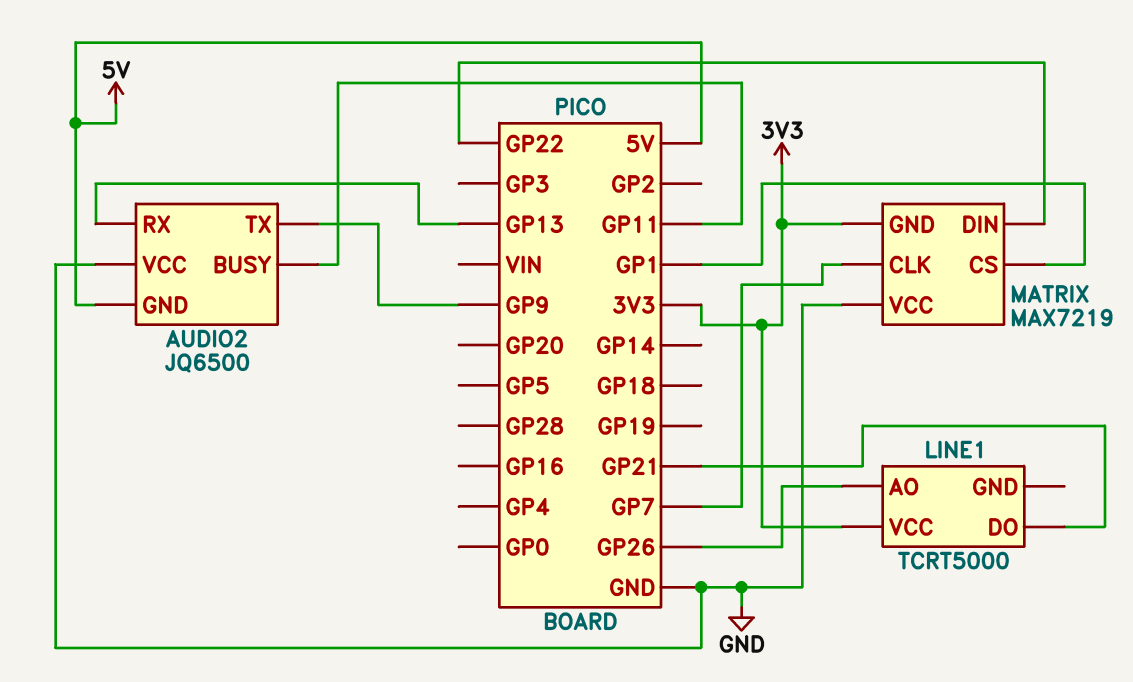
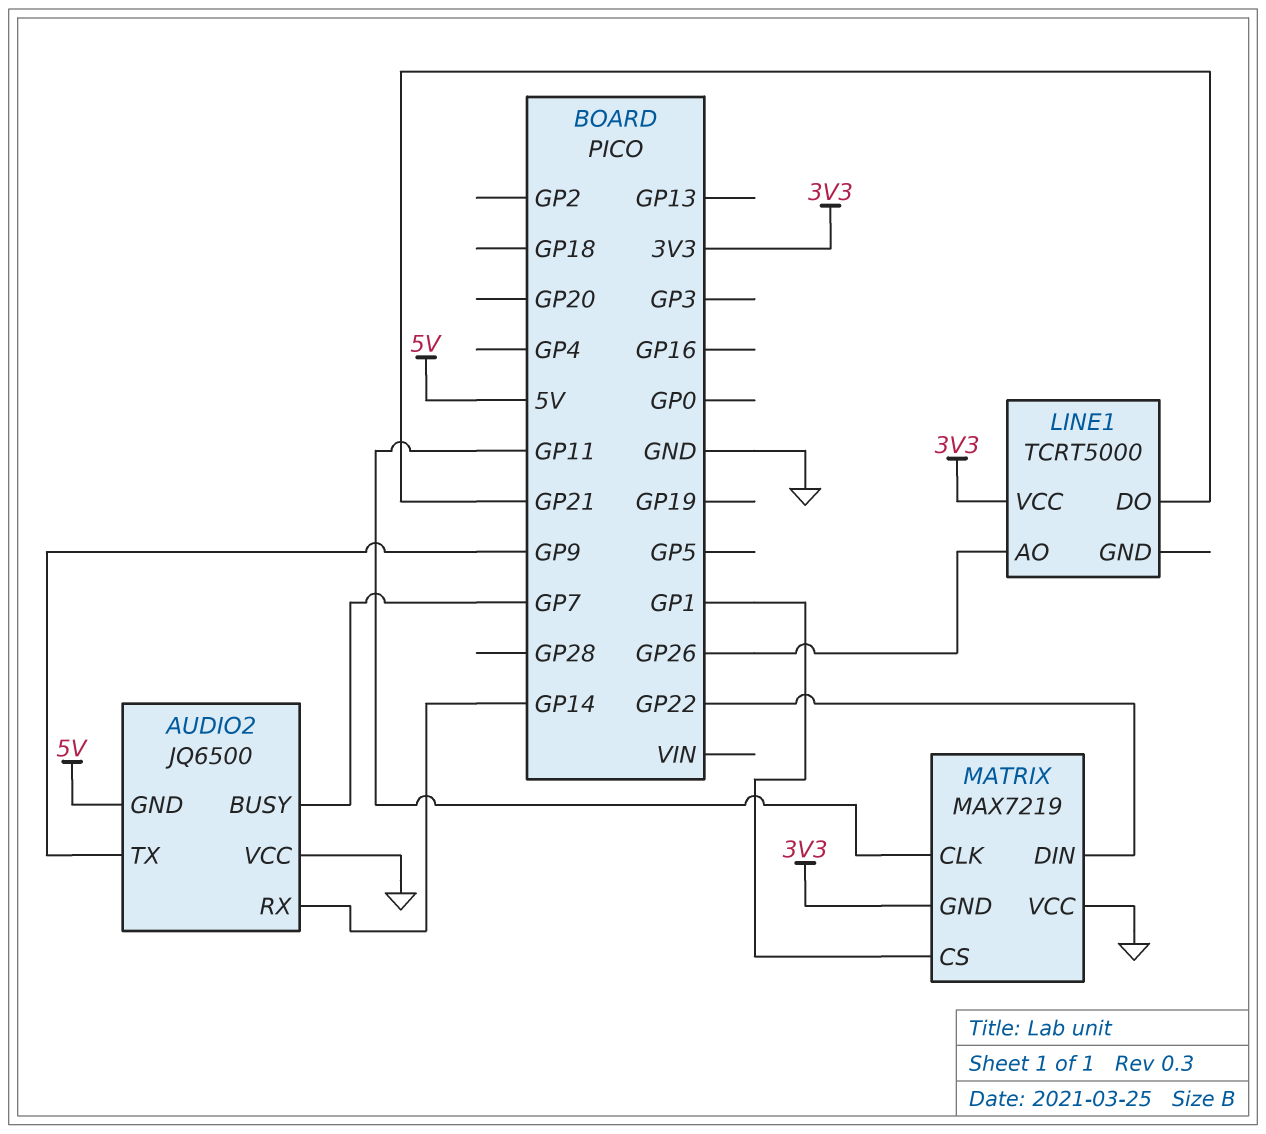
AUDIO2 pin BUSY: GP11 -> GP7
AUDIO2 pin RX: GP13 -> GP14
MATRIX pin CLK: GP7 -> GP11

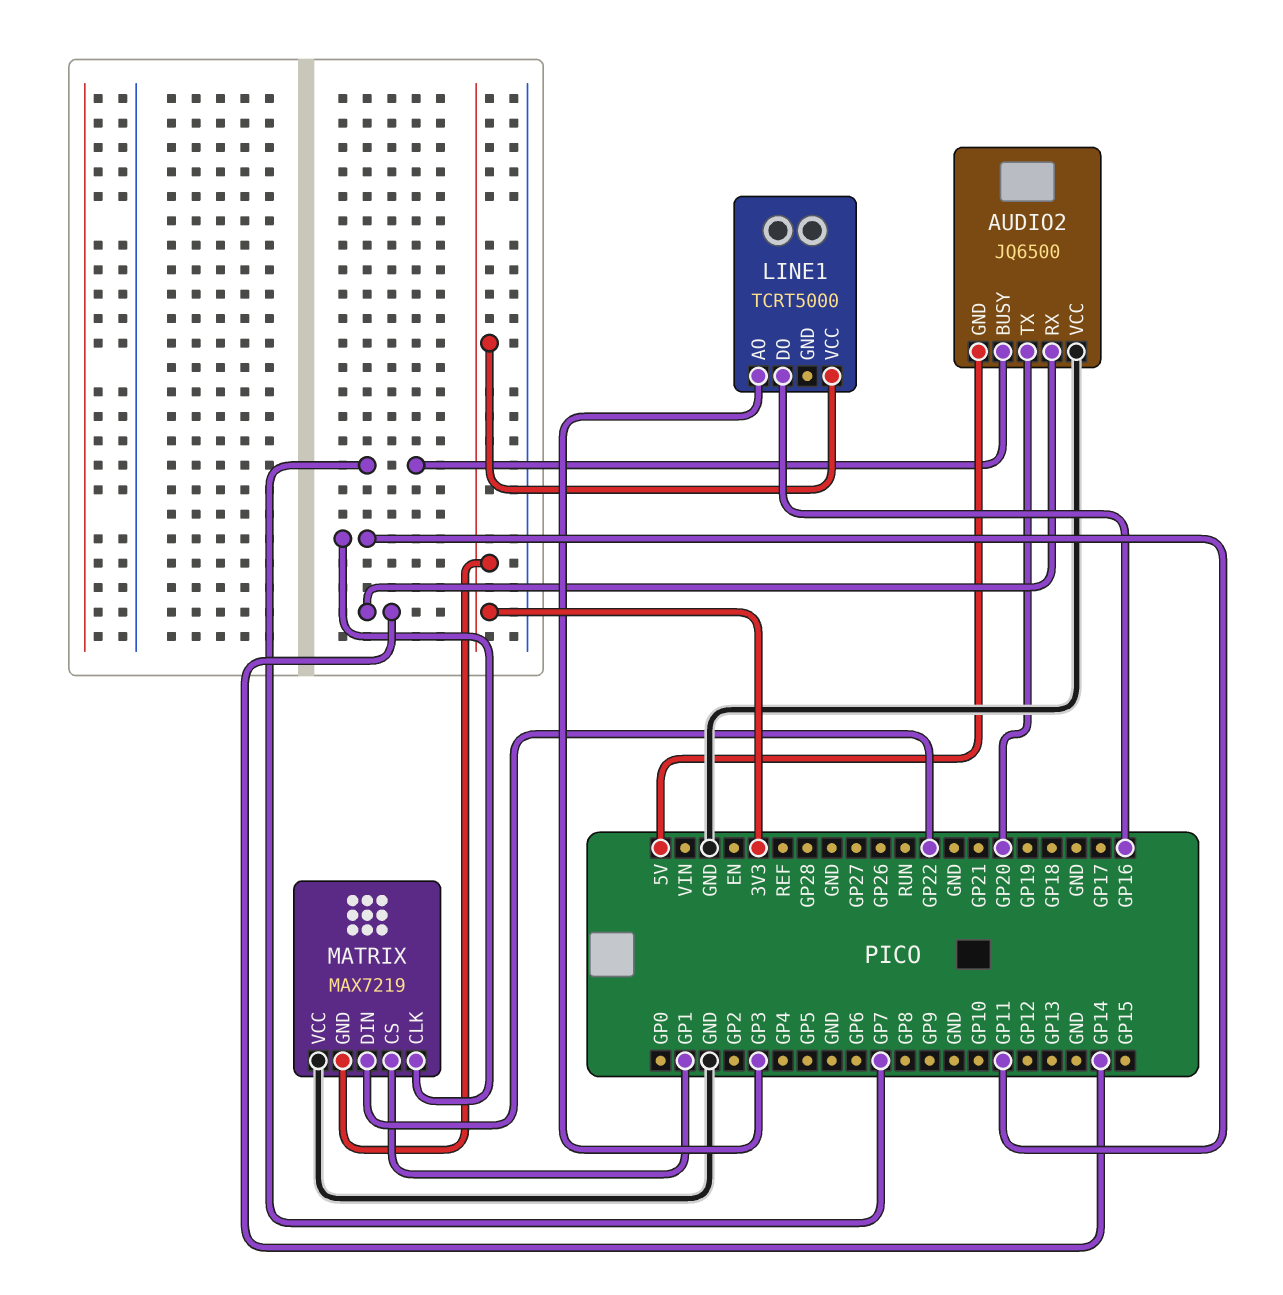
AUDIO2 pin TX: GP9 -> GP20
LINE1 pin AO: GP26 -> GP3
LINE1 pin DO: GP21 -> GP16

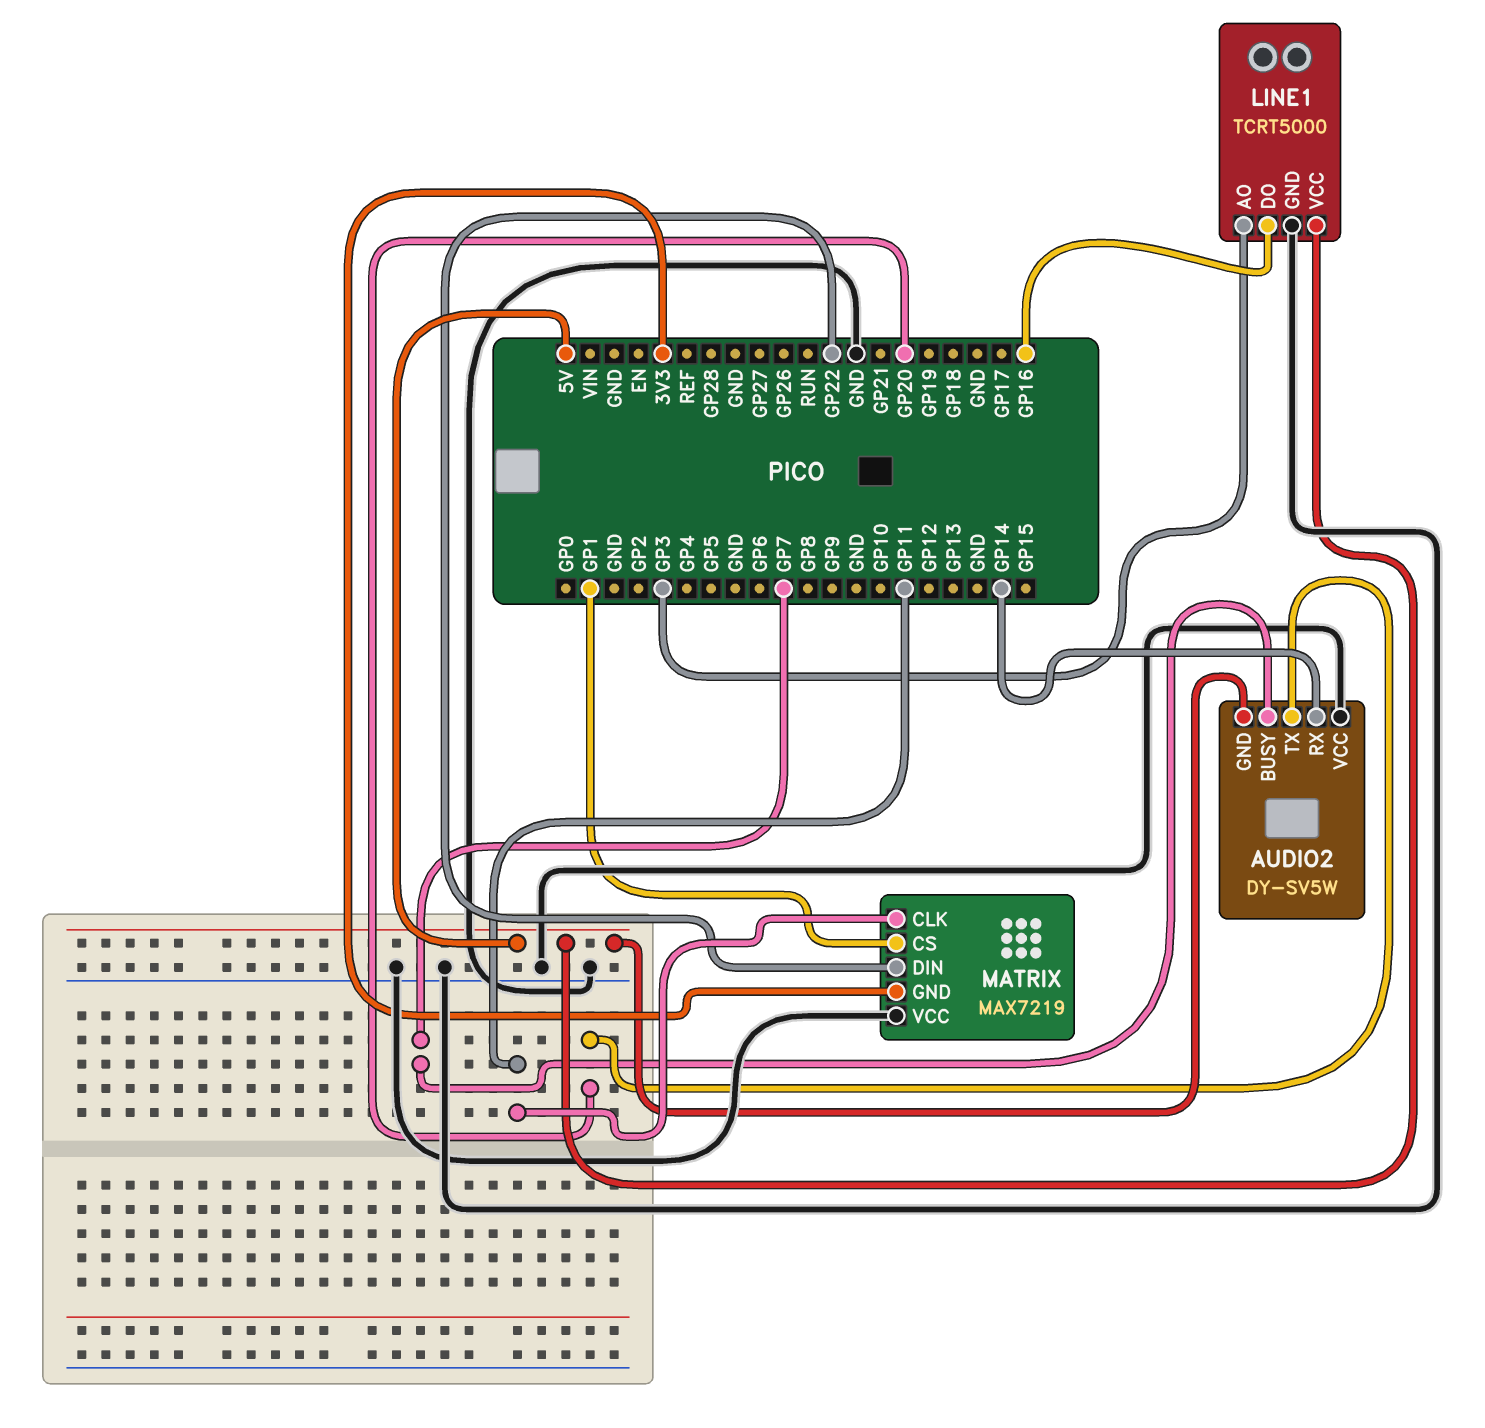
AUDIO2: JQ6500 -> DY-SV5W
LINE1 pin GND: none -> GND
LINE1 pin VCC: 3V3 -> 5V

